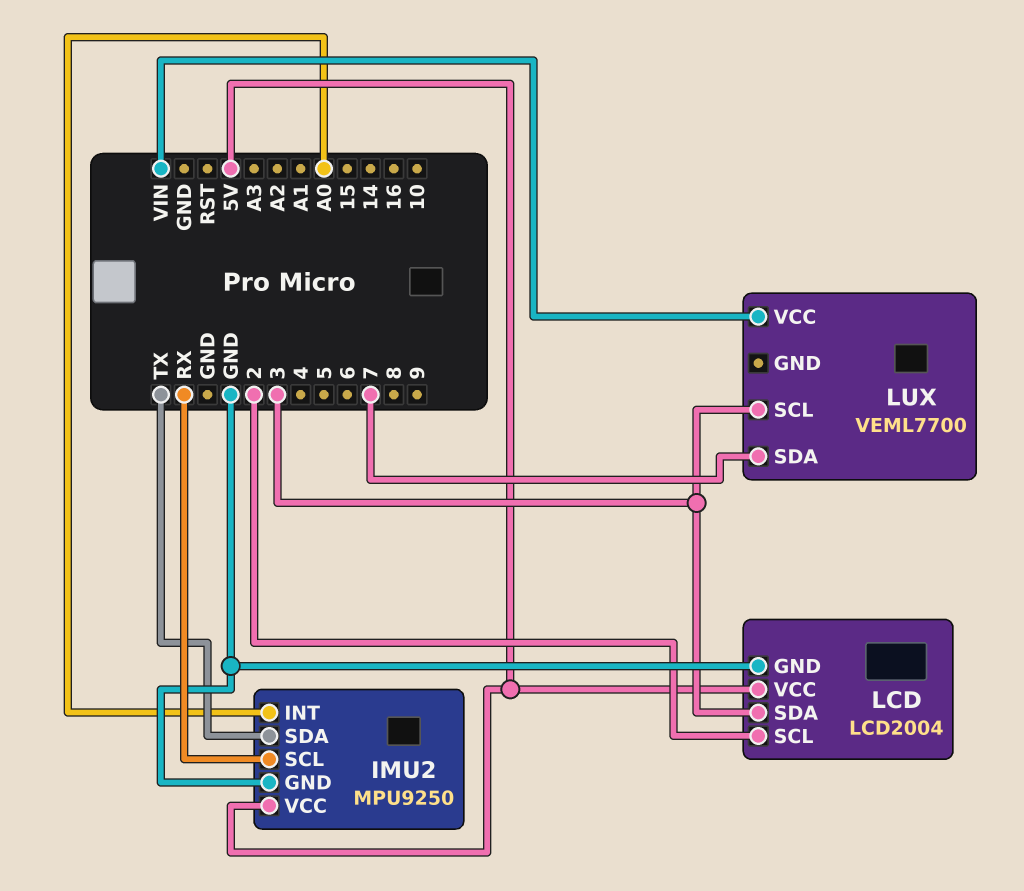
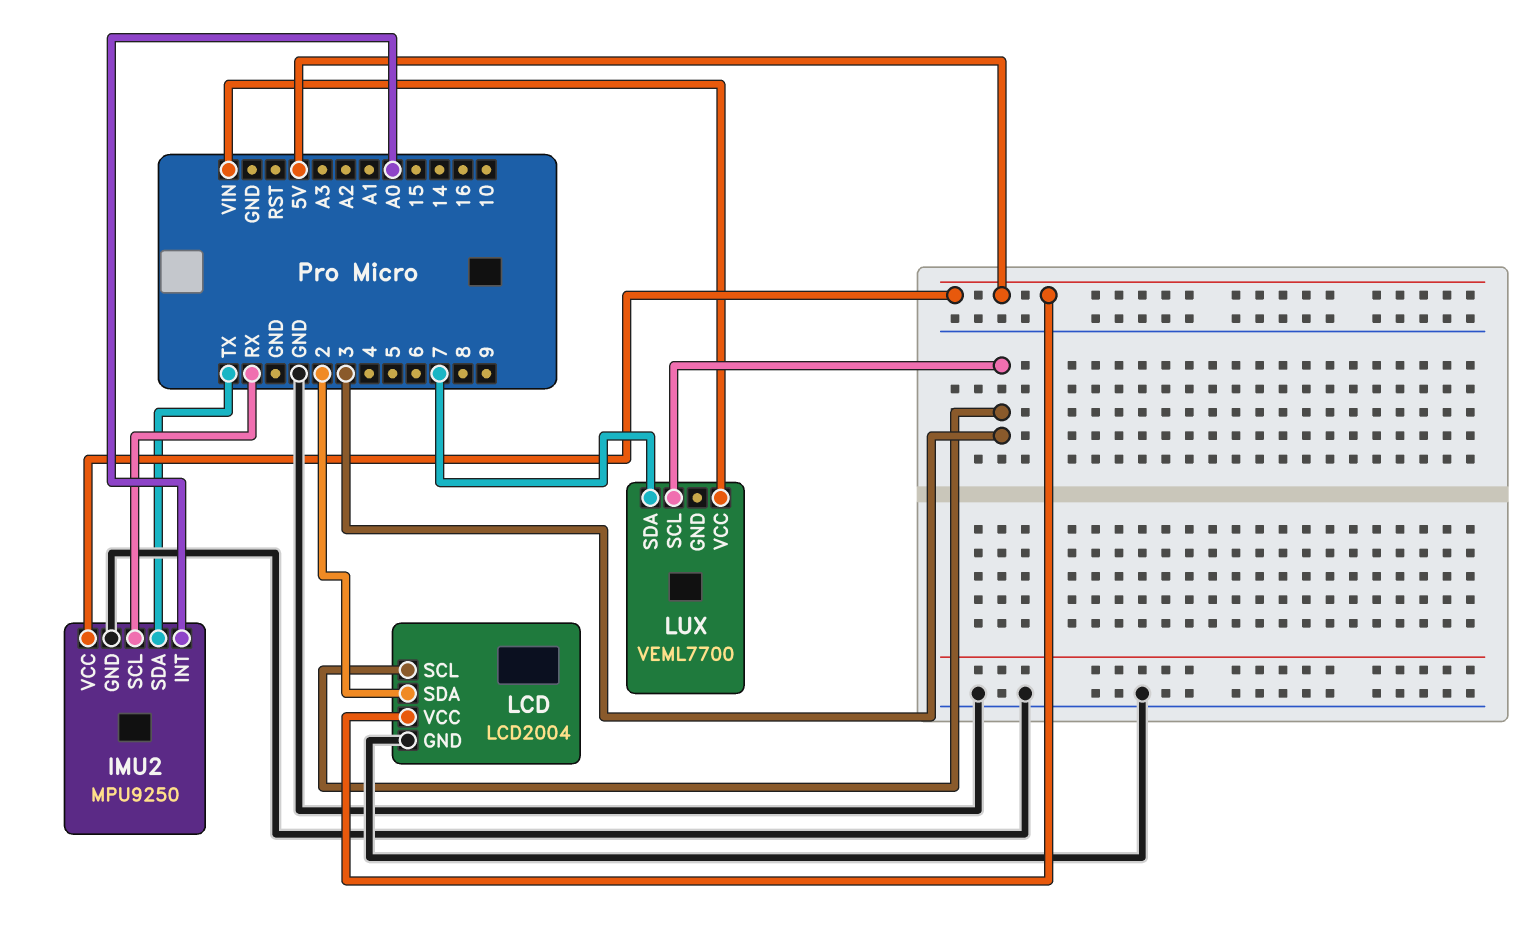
LCD pin SCL: 2 -> 3
LCD pin SDA: 3 -> 2

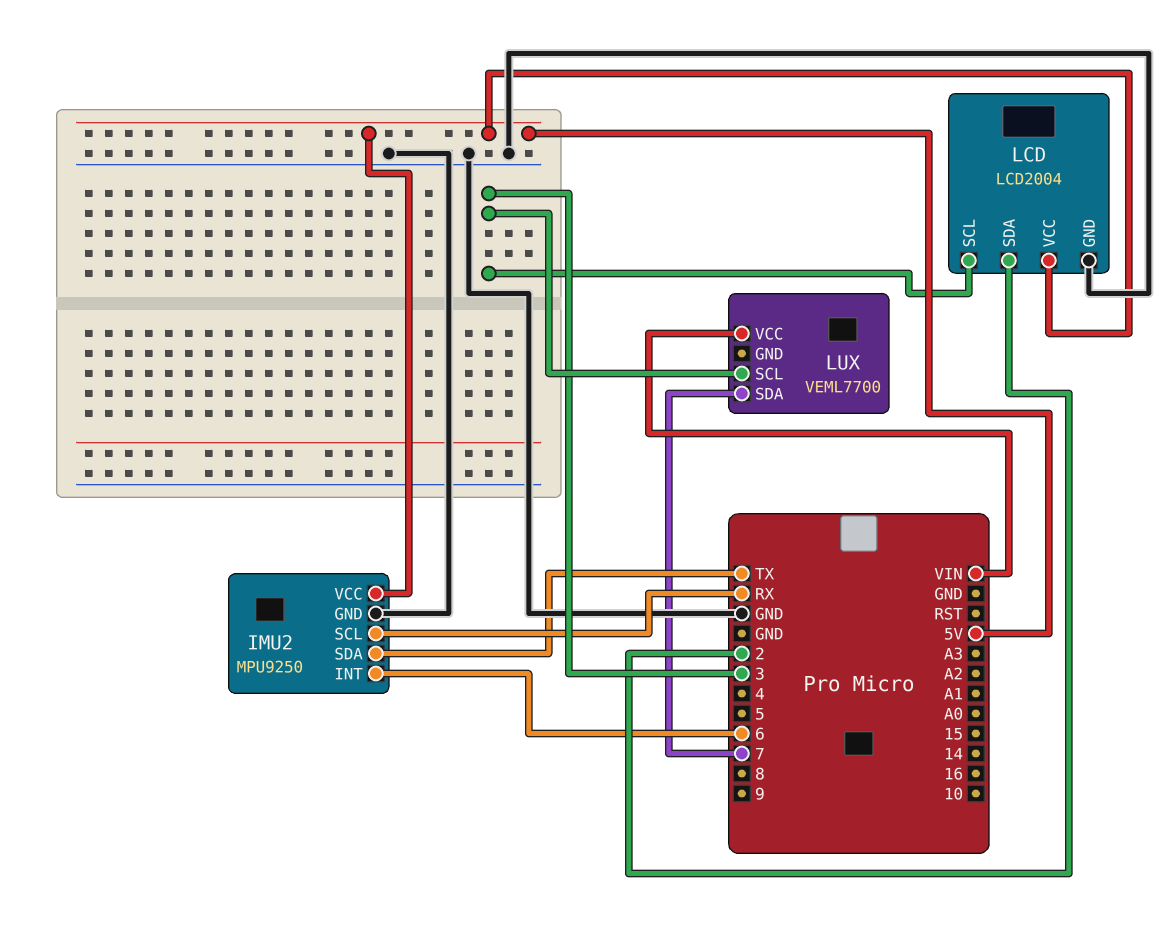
IMU2 pin INT: A0 -> 6

